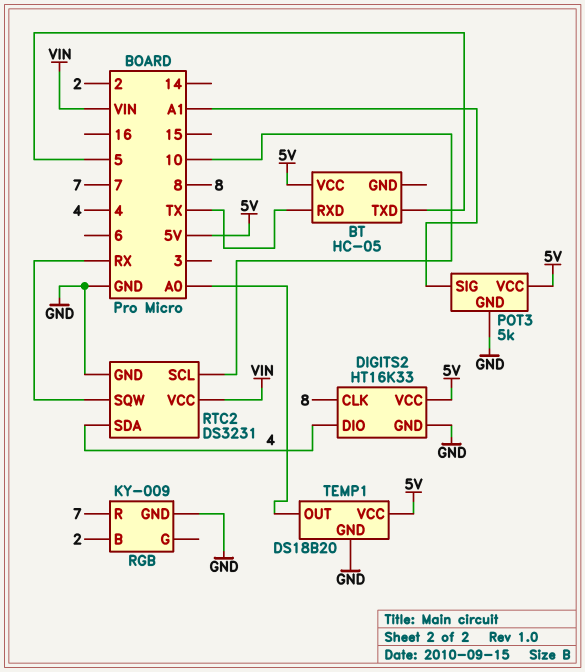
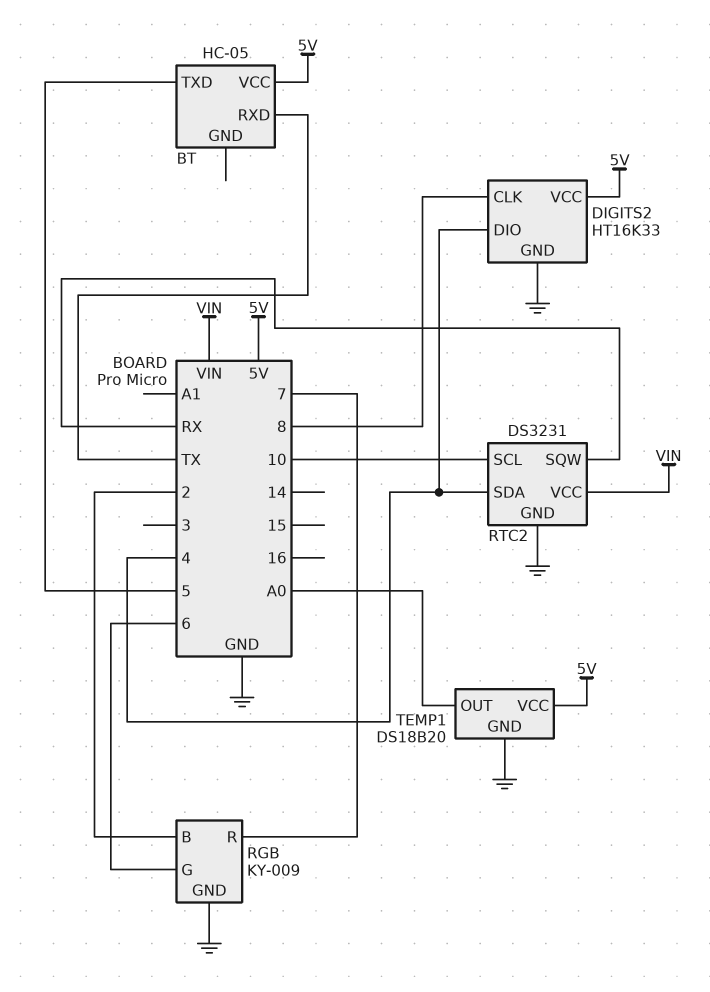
POT3: 5k -> none
POT3 pin GND: GND -> none
POT3 pin SIG: A1 -> none
POT3 pin VCC: 5V -> none
RGB pin G: none -> 6

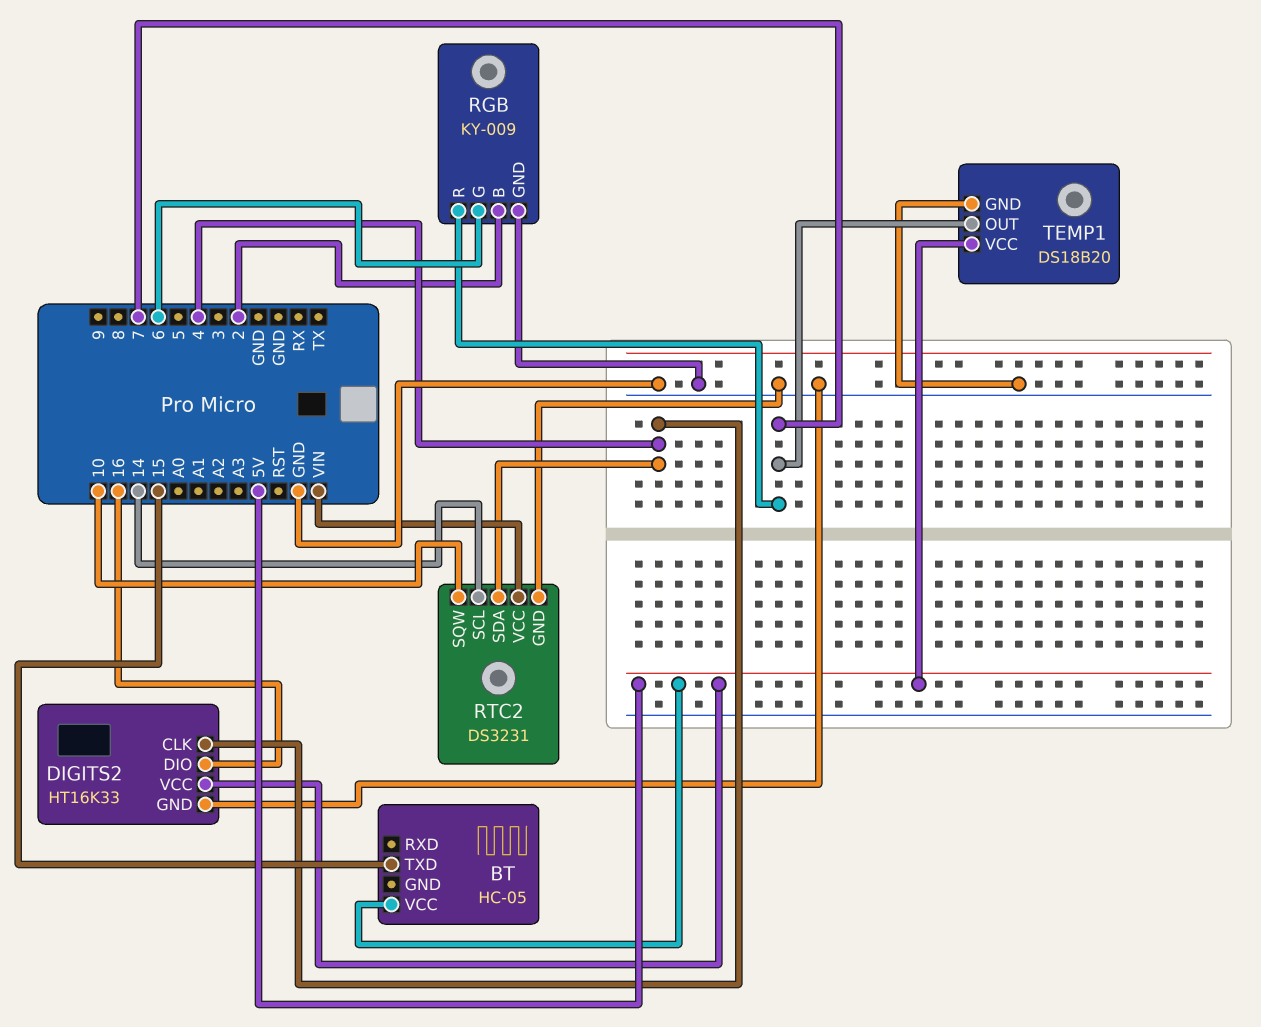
BT pin RXD: TX -> none
BT pin TXD: 5 -> 15
DIGITS2 pin CLK: 8 -> 4
DIGITS2 pin DIO: 4 -> 16
RTC2 pin SCL: 10 -> 14
RTC2 pin SQW: RX -> 10
TEMP1 pin OUT: A0 -> 7

